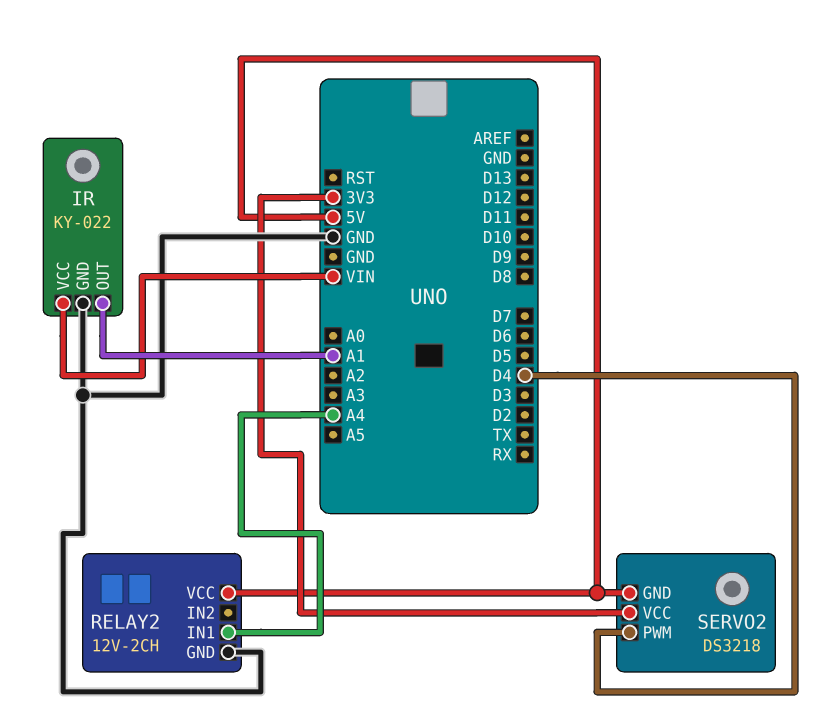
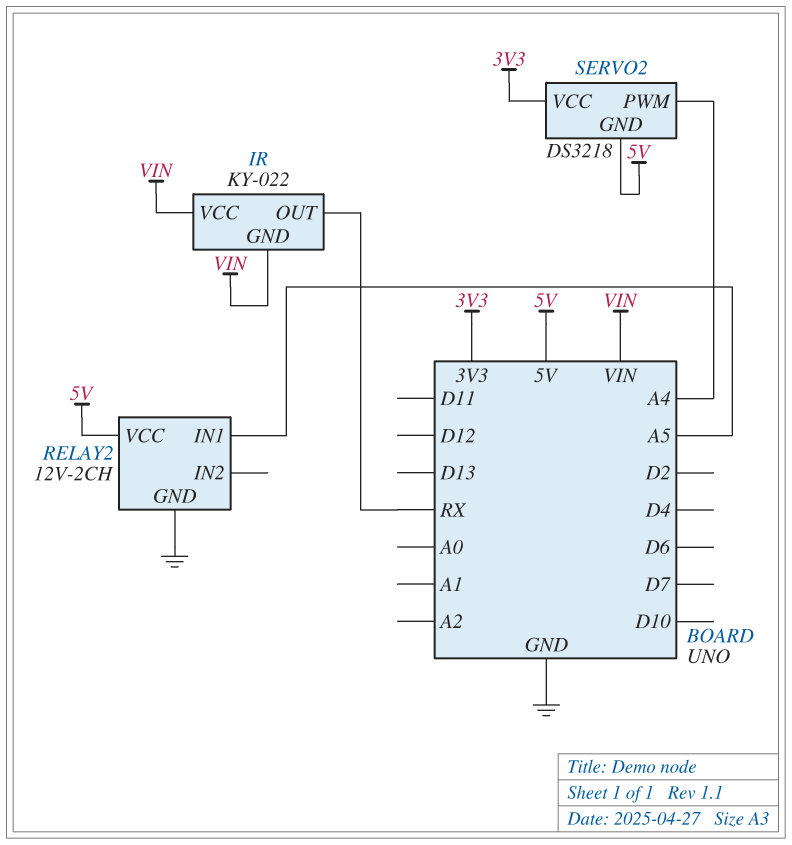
IR pin GND: GND -> VIN
IR pin OUT: A1 -> RX
RELAY2 pin IN1: A4 -> A5
SERVO2 pin PWM: D4 -> A4

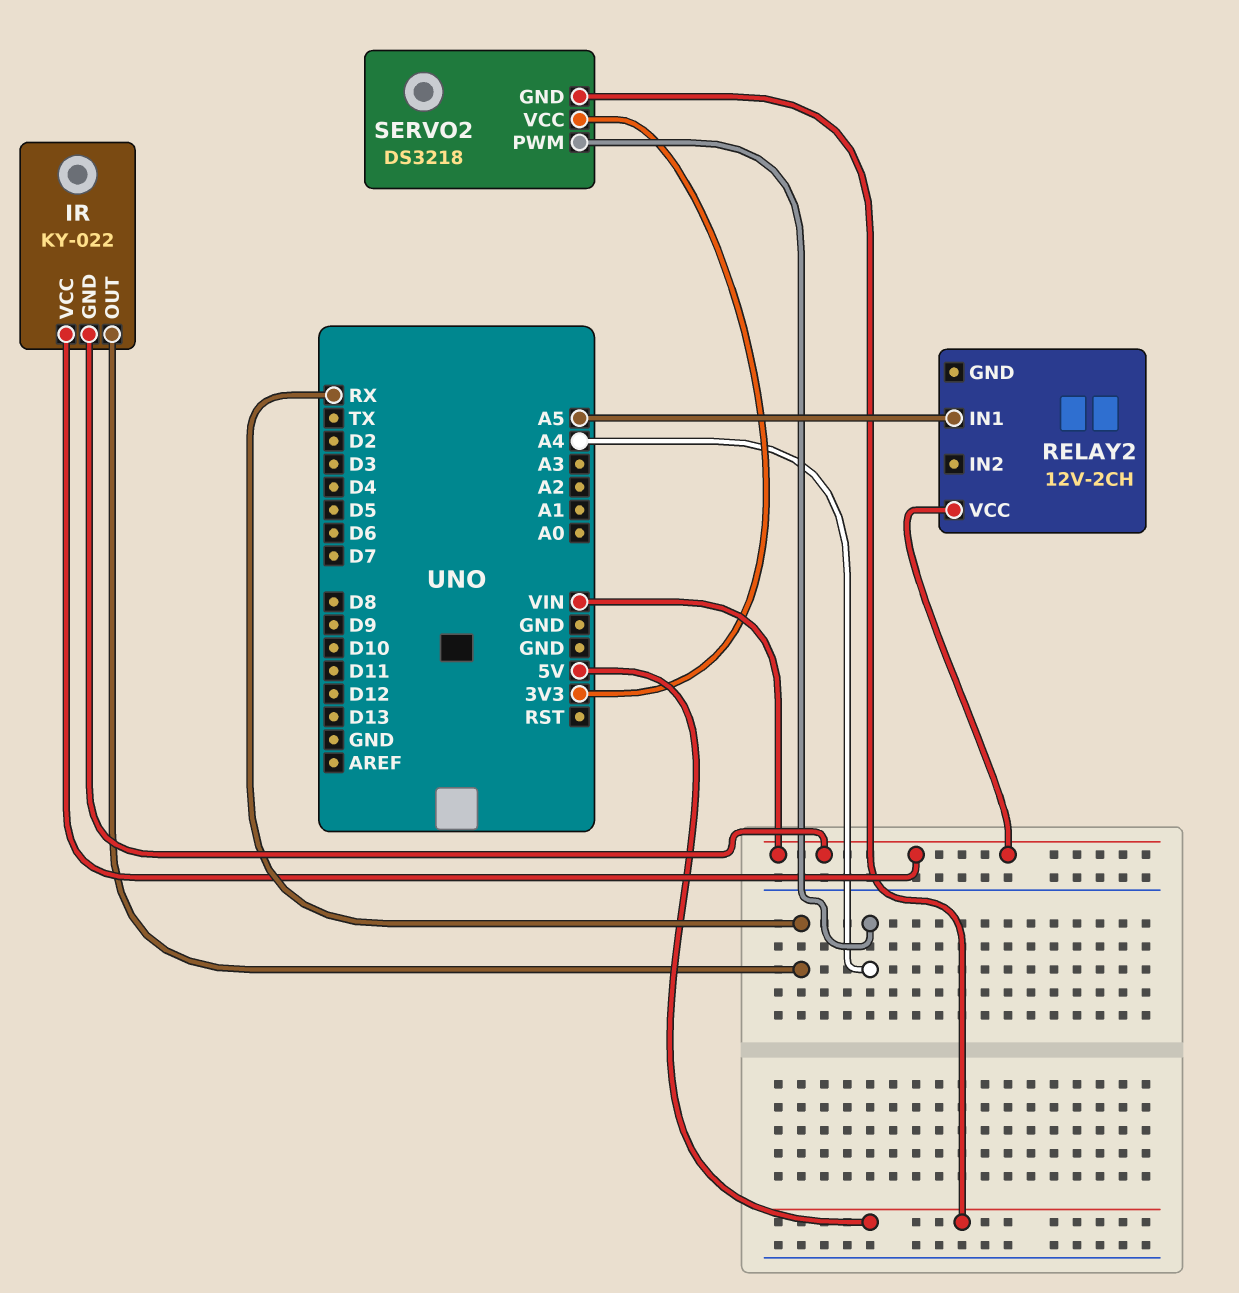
RELAY2 pin GND: GND -> none
RELAY2 pin VCC: 5V -> VIN

